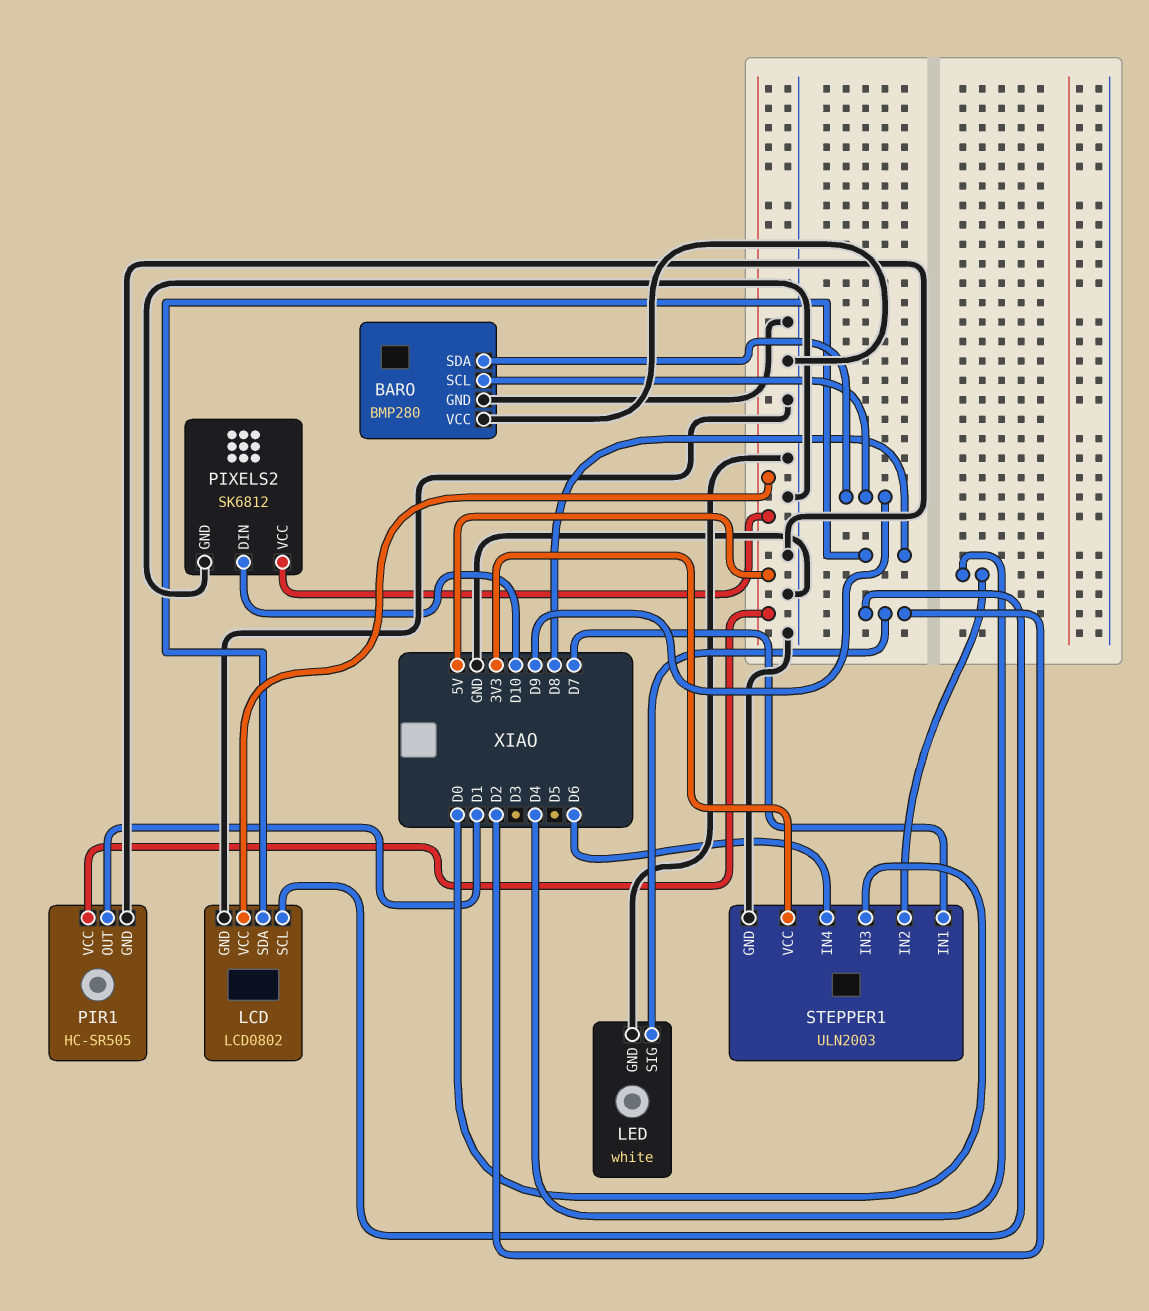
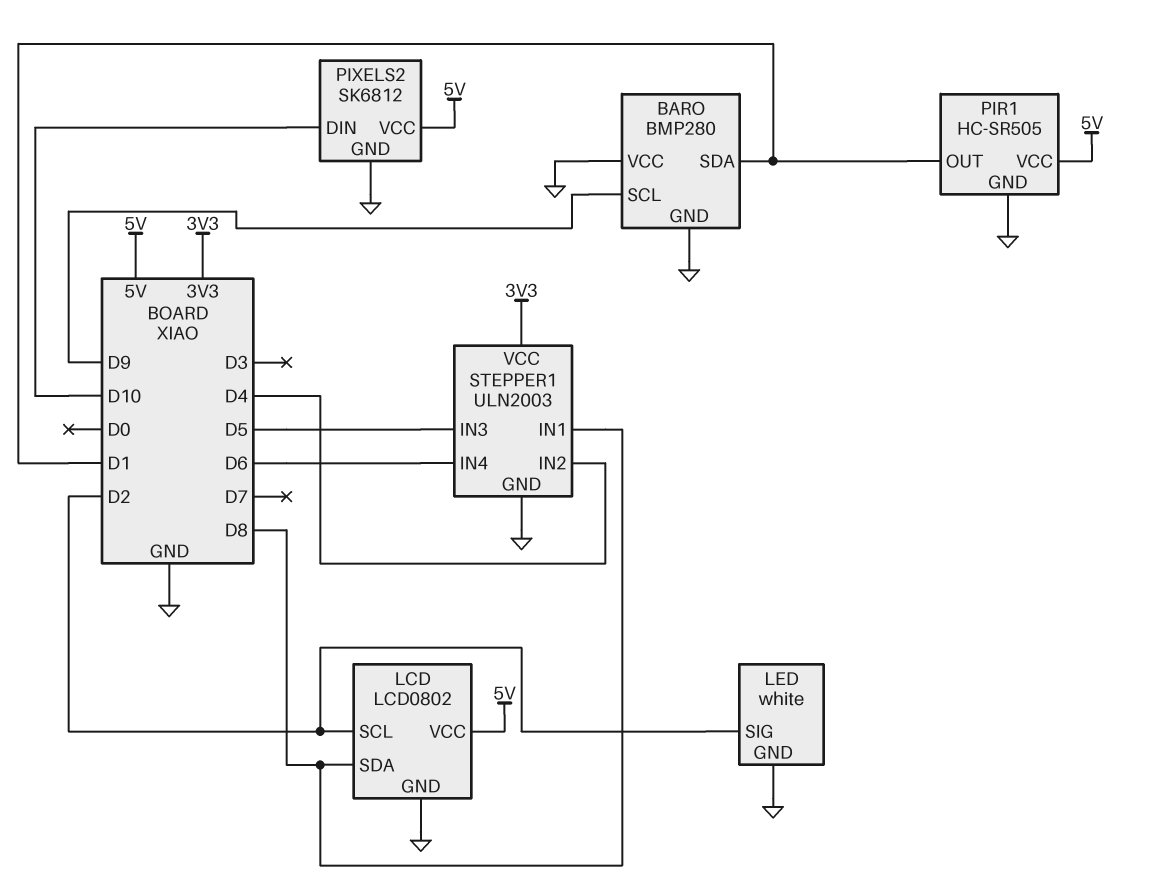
BARO pin SDA: D9 -> D1
STEPPER1 pin IN1: D7 -> D8
STEPPER1 pin IN3: D0 -> D5

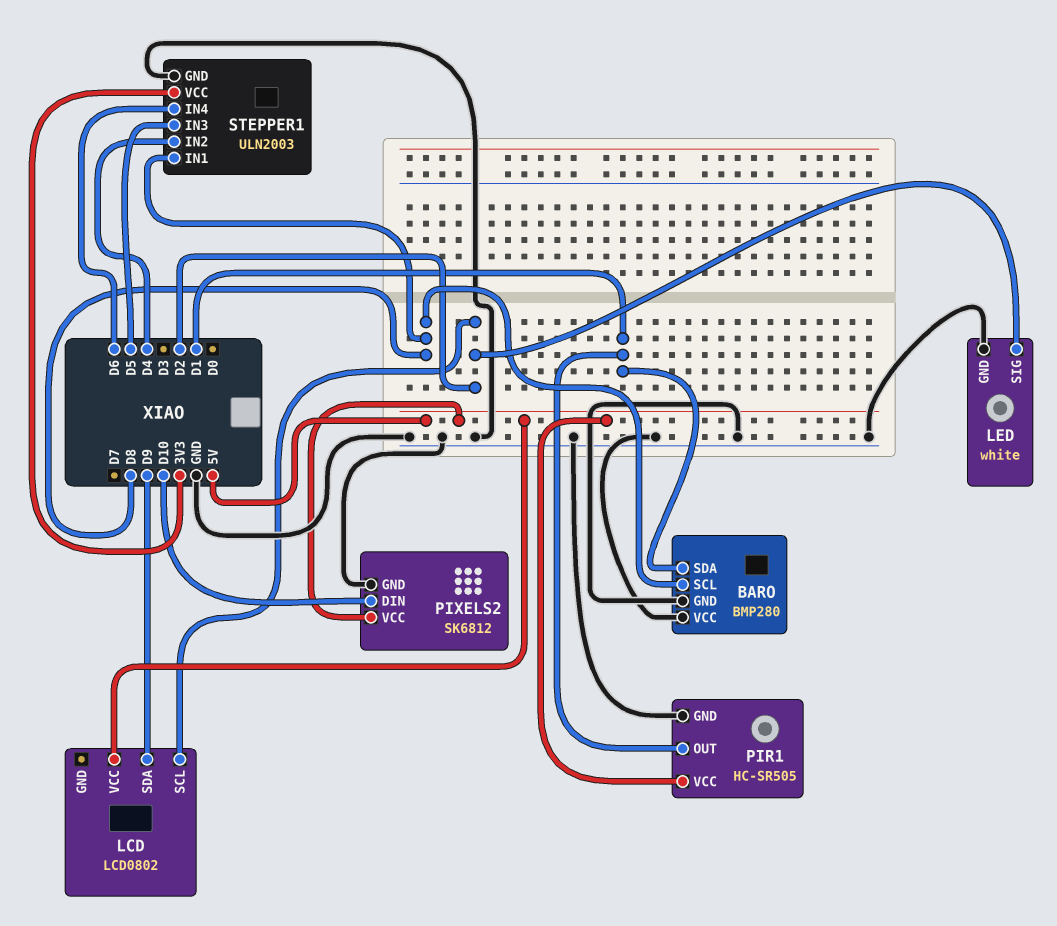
BARO pin SCL: D9 -> D8
LCD pin GND: GND -> none
LCD pin SDA: D8 -> D9

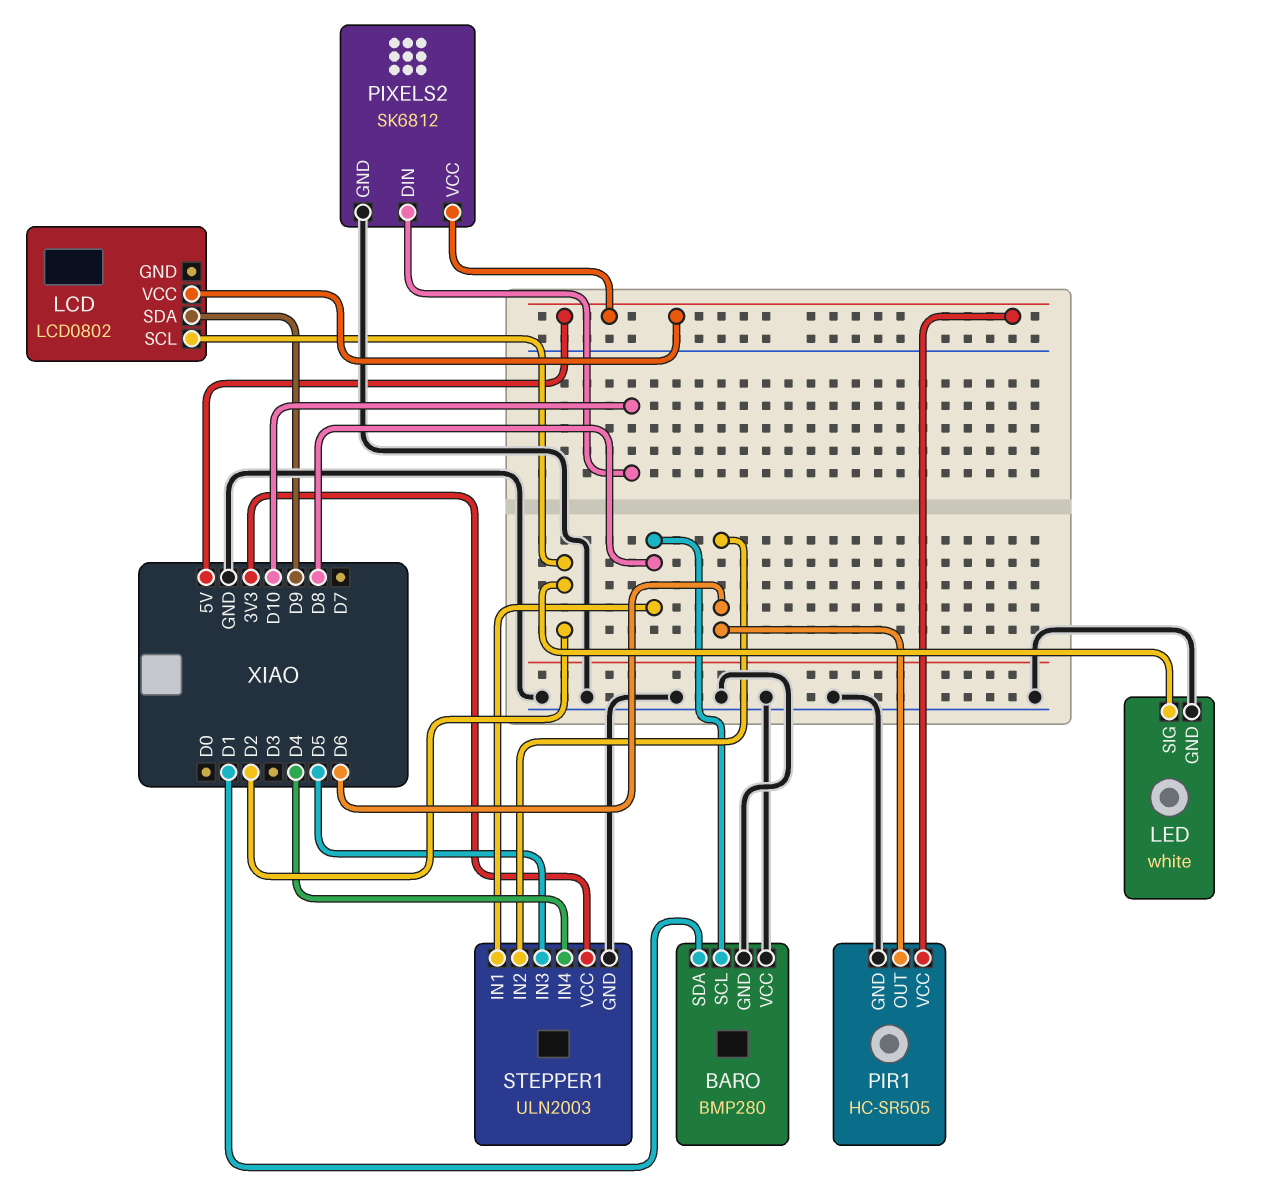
PIR1 pin OUT: D1 -> D6
STEPPER1 pin IN2: D4 -> D6
STEPPER1 pin IN4: D6 -> D4

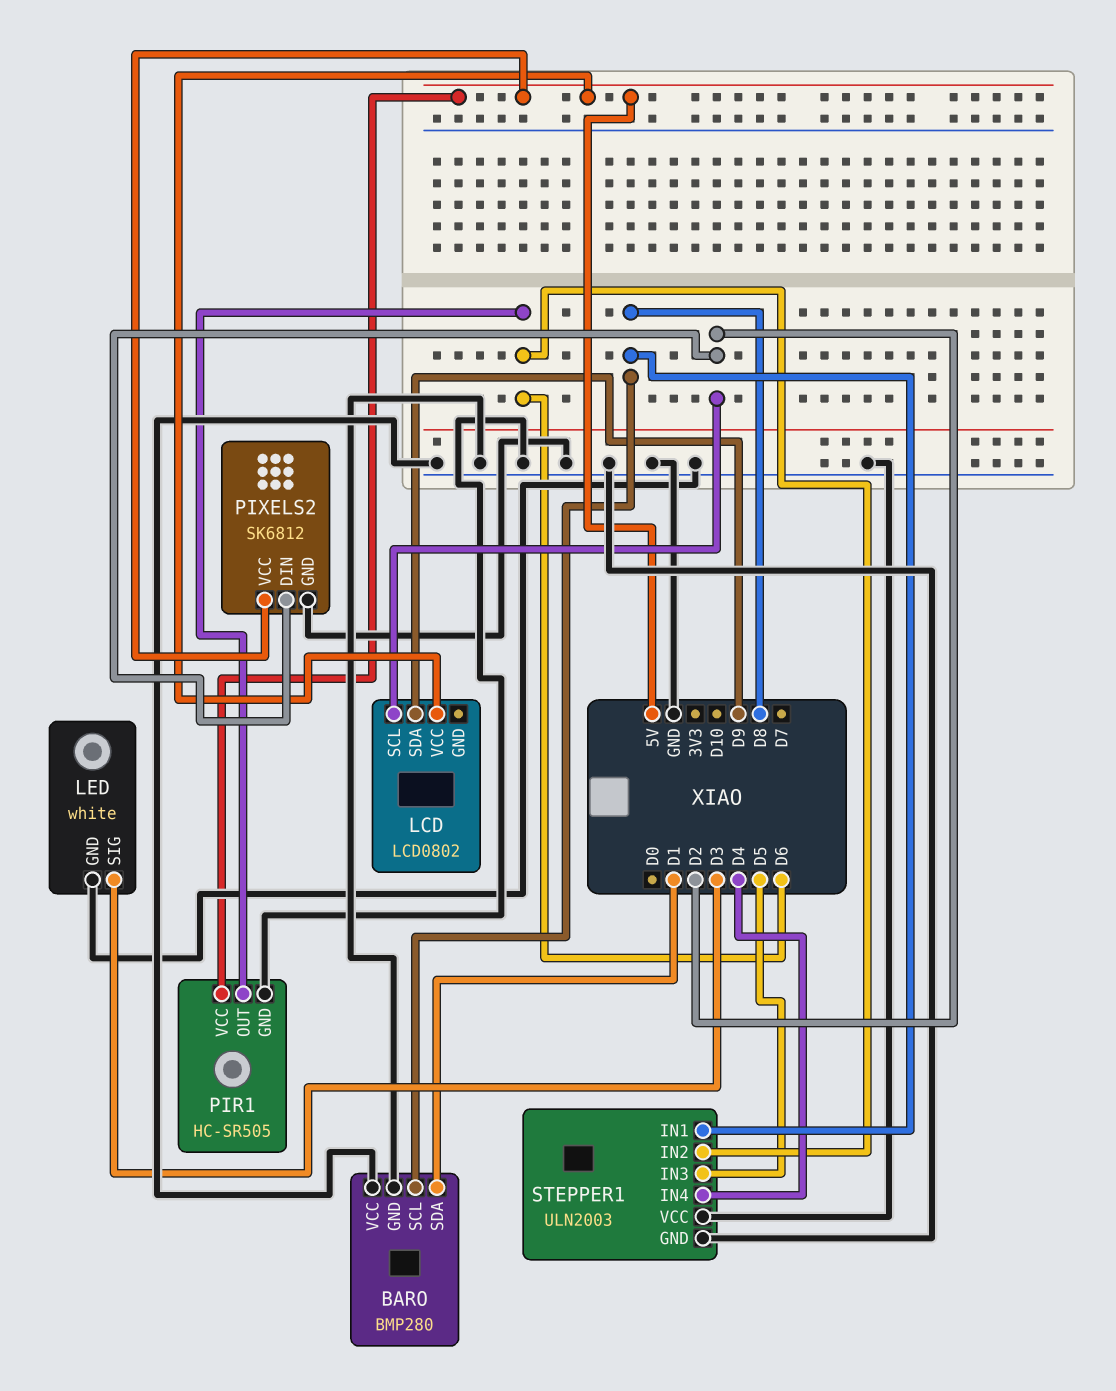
LED pin SIG: D2 -> D3
PIXELS2 pin DIN: D10 -> D2
STEPPER1 pin VCC: 3V3 -> GND

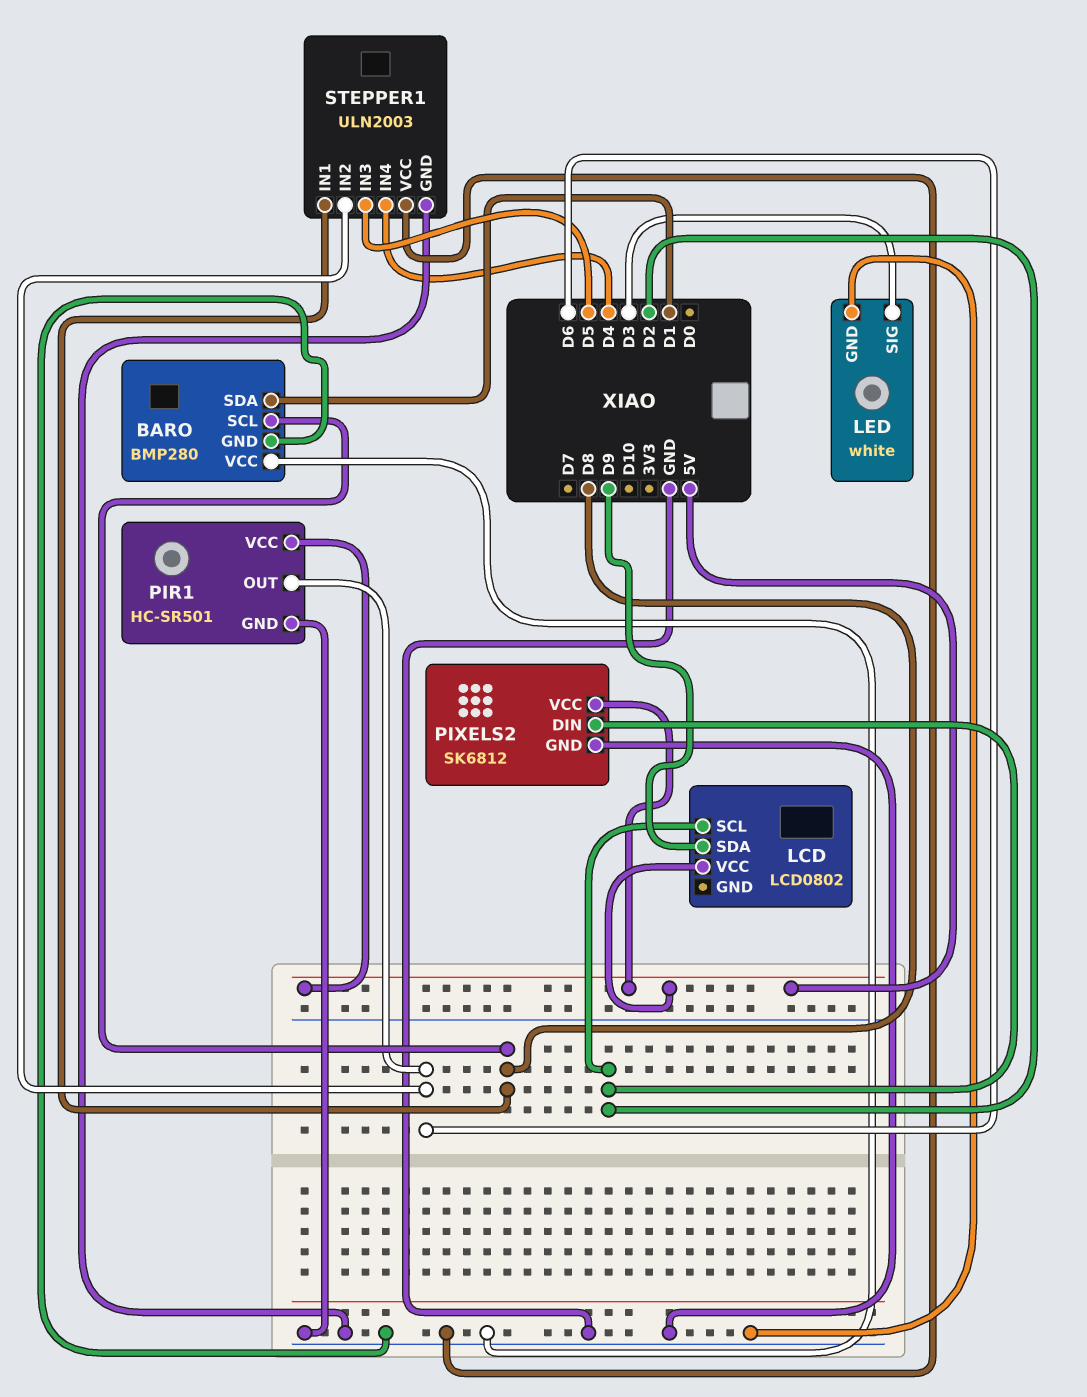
PIR1: HC-SR505 -> HC-SR501

